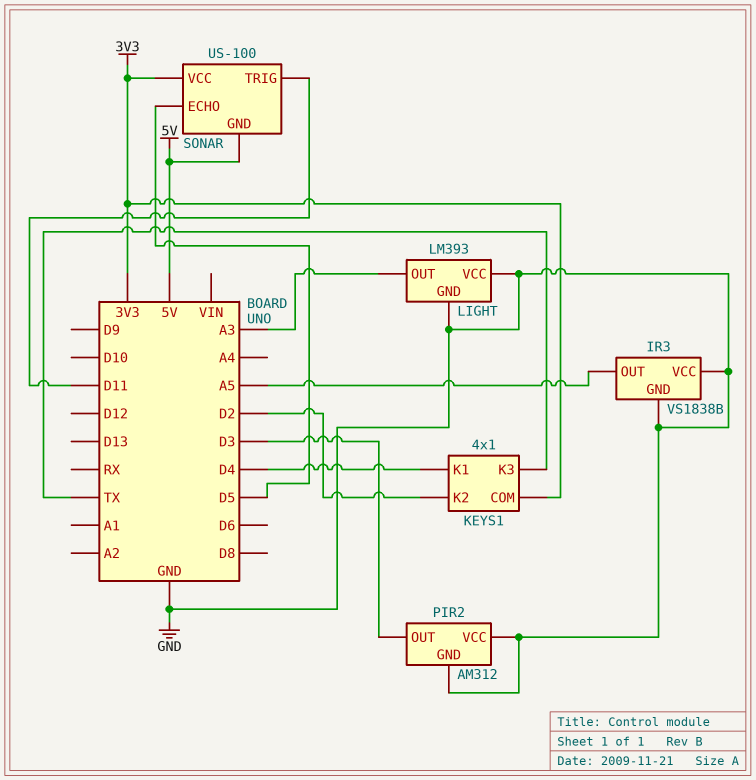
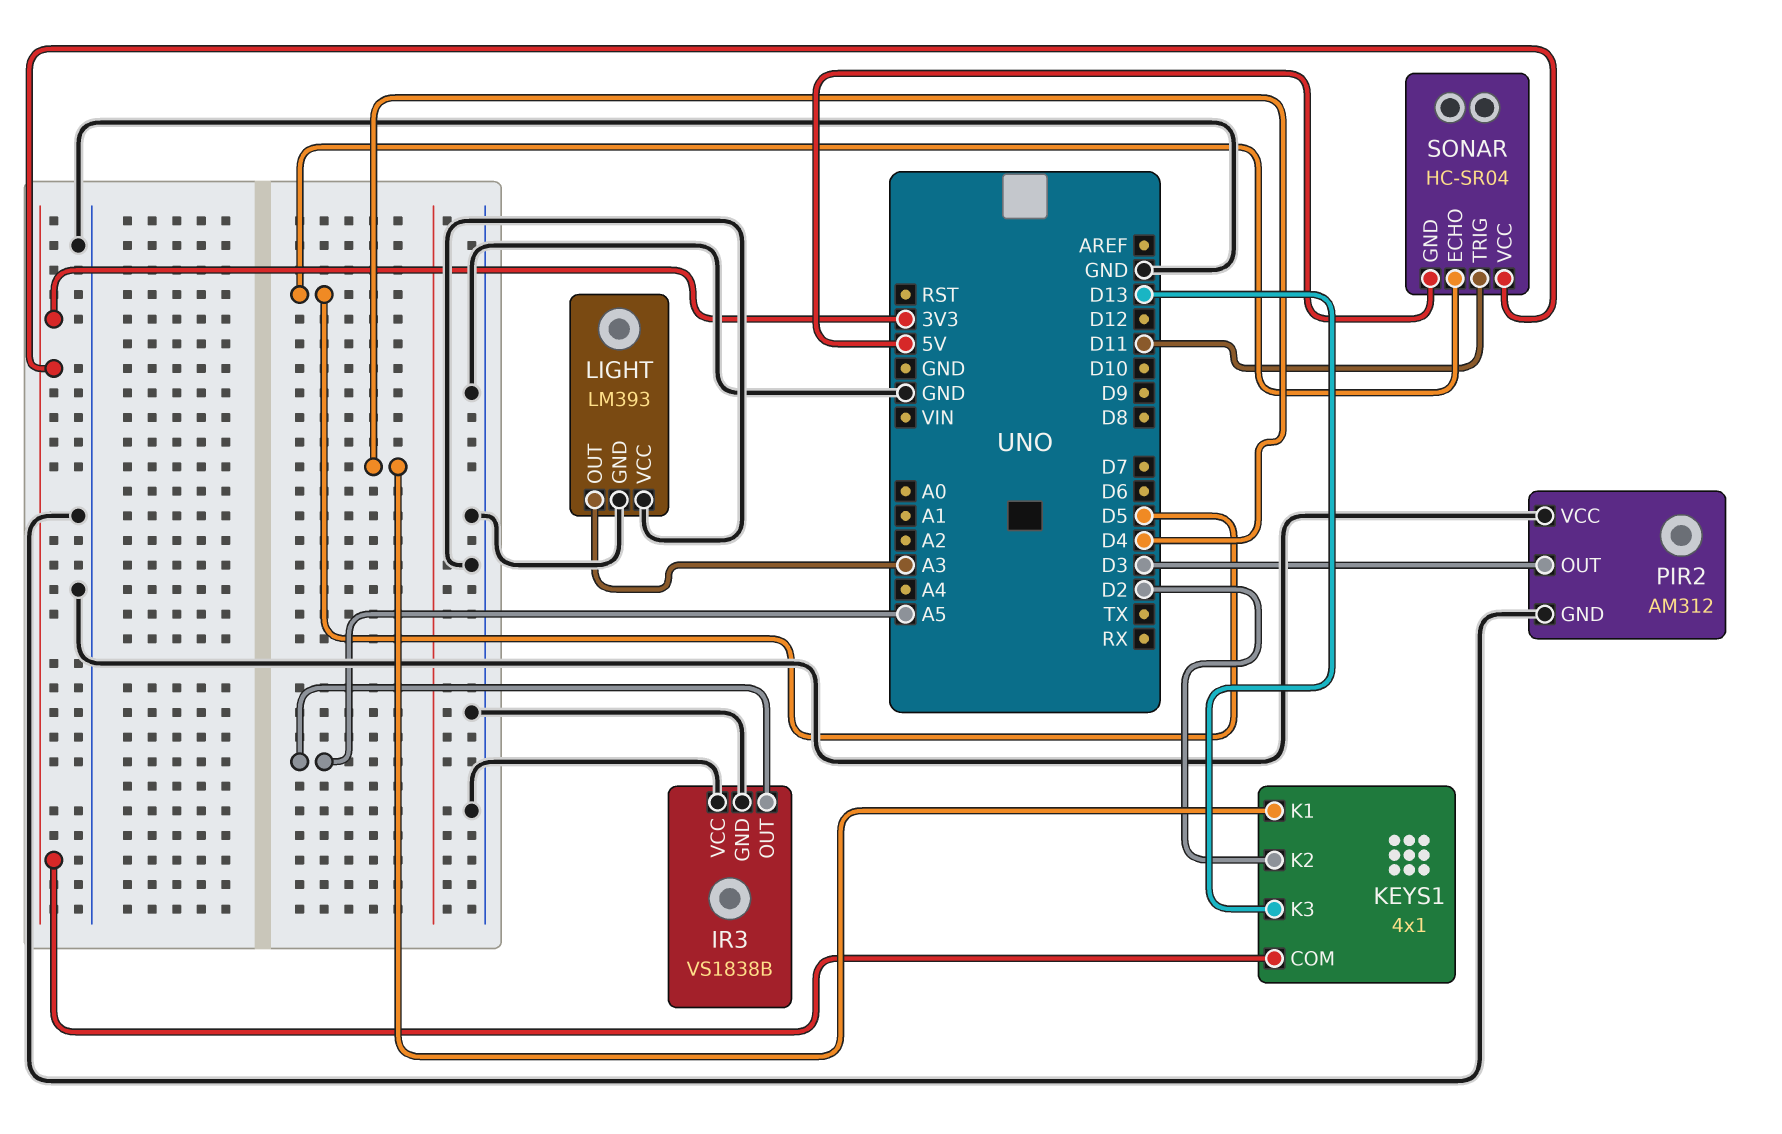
KEYS1 pin K3: TX -> D13
SONAR: US-100 -> HC-SR04

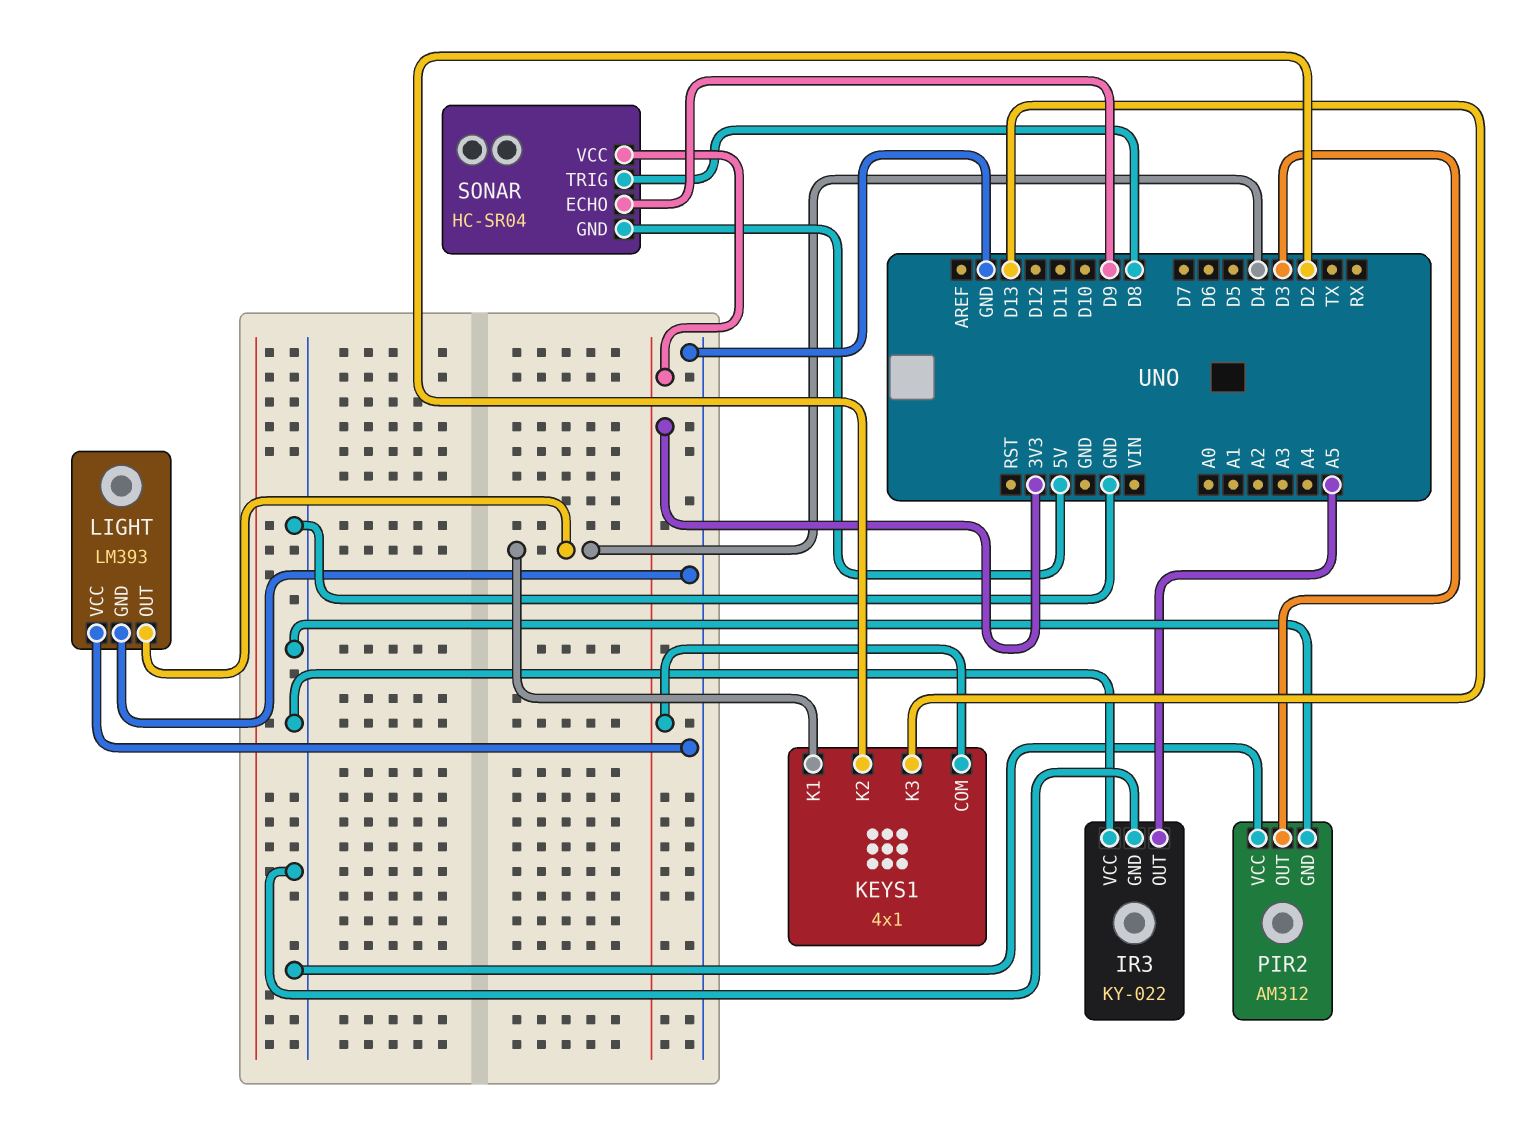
IR3: VS1838B -> KY-022
LIGHT pin OUT: A3 -> D4
SONAR pin ECHO: D5 -> D9
SONAR pin TRIG: D11 -> D8

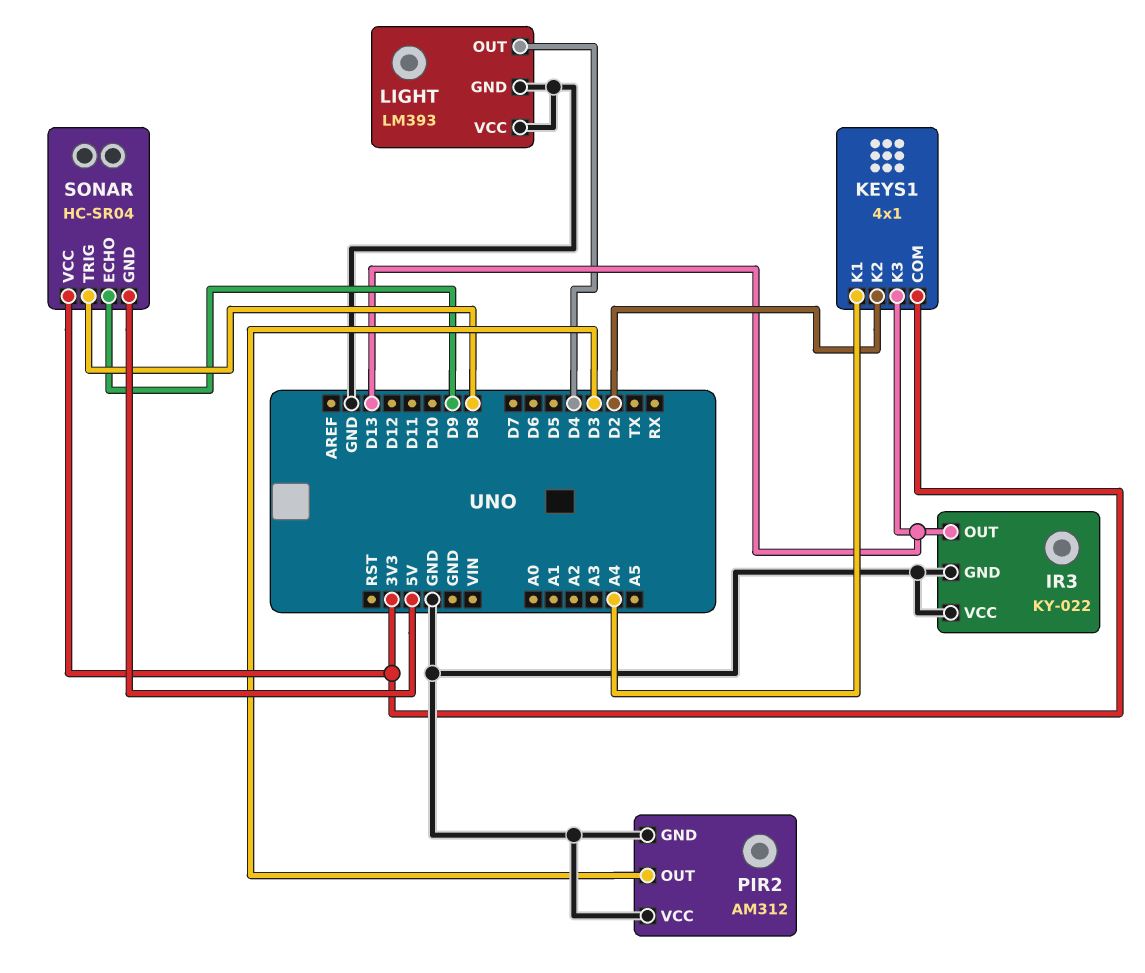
IR3 pin OUT: A5 -> D13
KEYS1 pin K1: D4 -> A4

